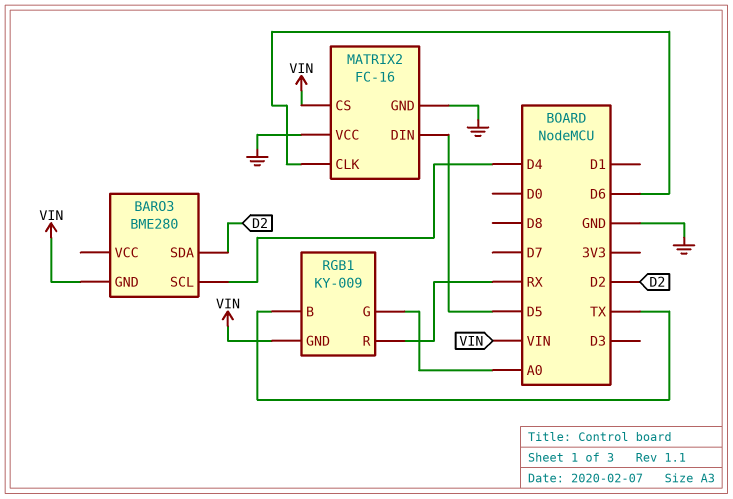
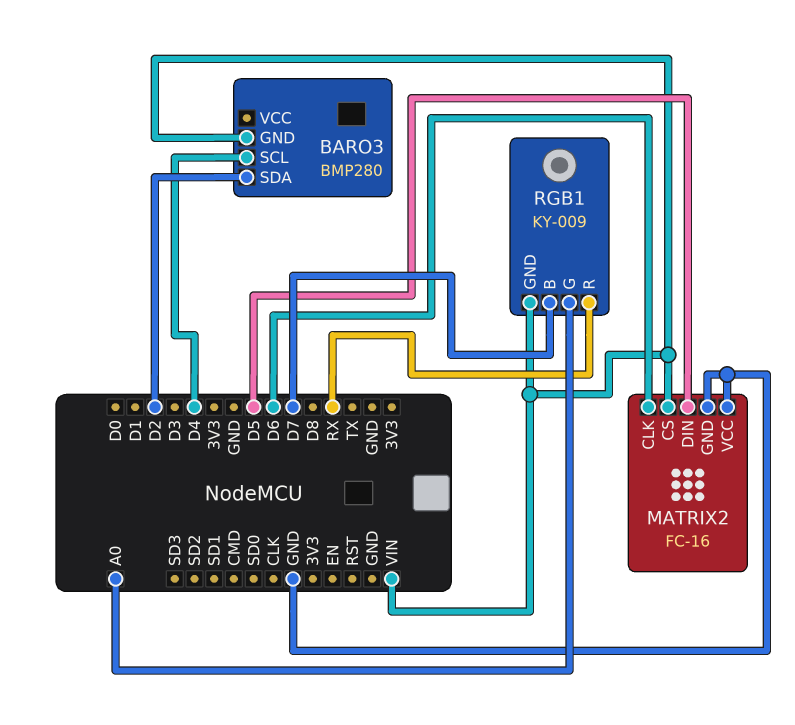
BARO3: BME280 -> BMP280
RGB1 pin B: TX -> D7

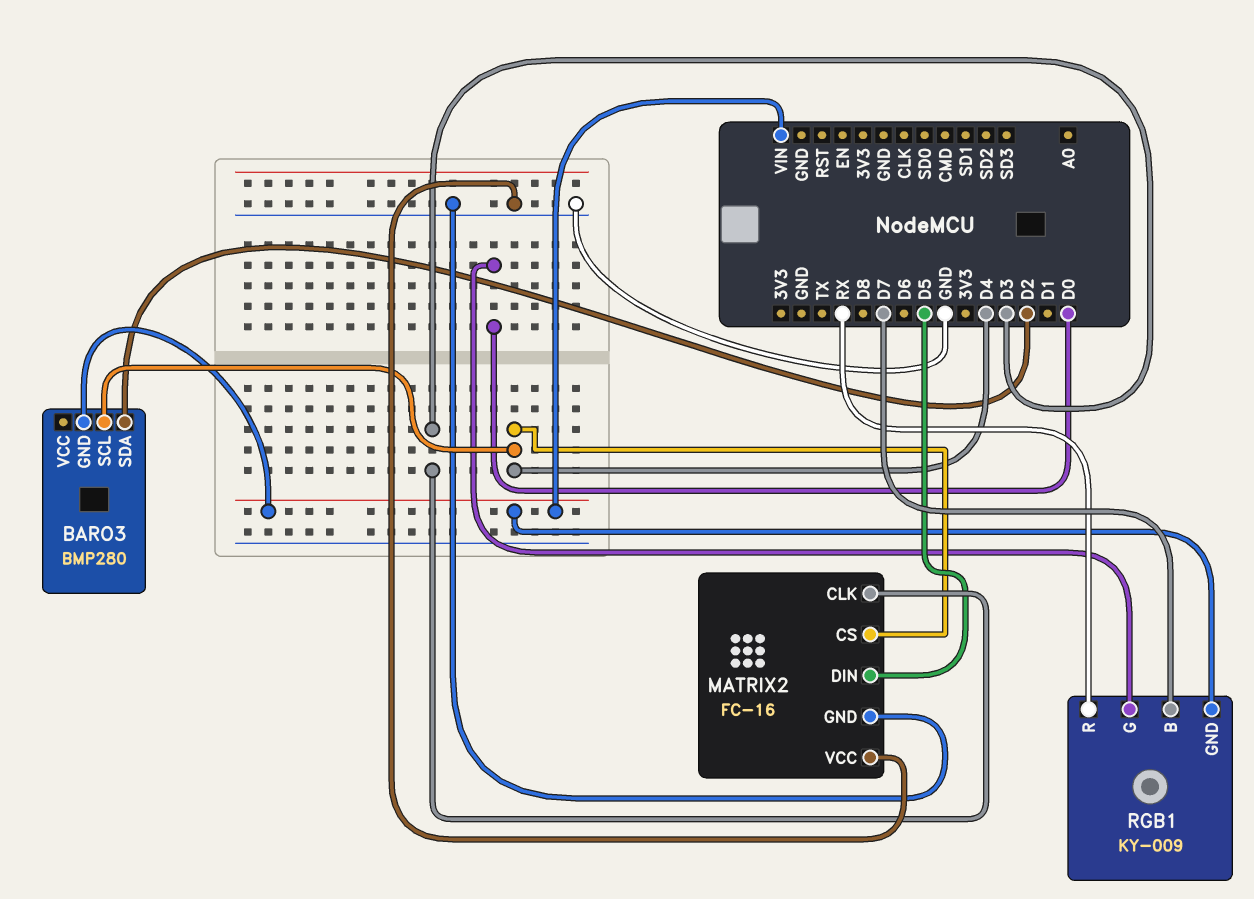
MATRIX2 pin CLK: D6 -> D3
MATRIX2 pin CS: VIN -> D4
RGB1 pin G: A0 -> D0

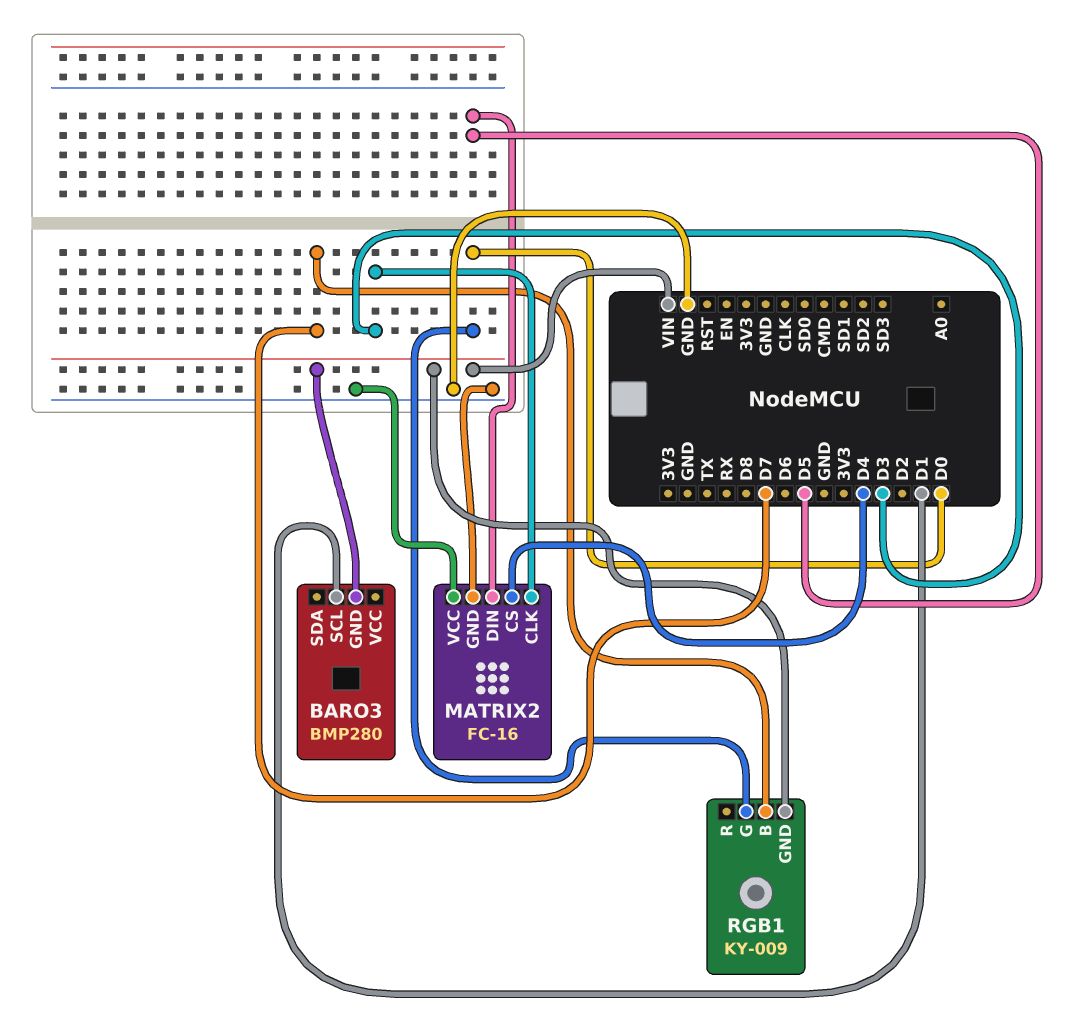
BARO3 pin SCL: D4 -> D1
BARO3 pin SDA: D2 -> none
RGB1 pin R: RX -> none

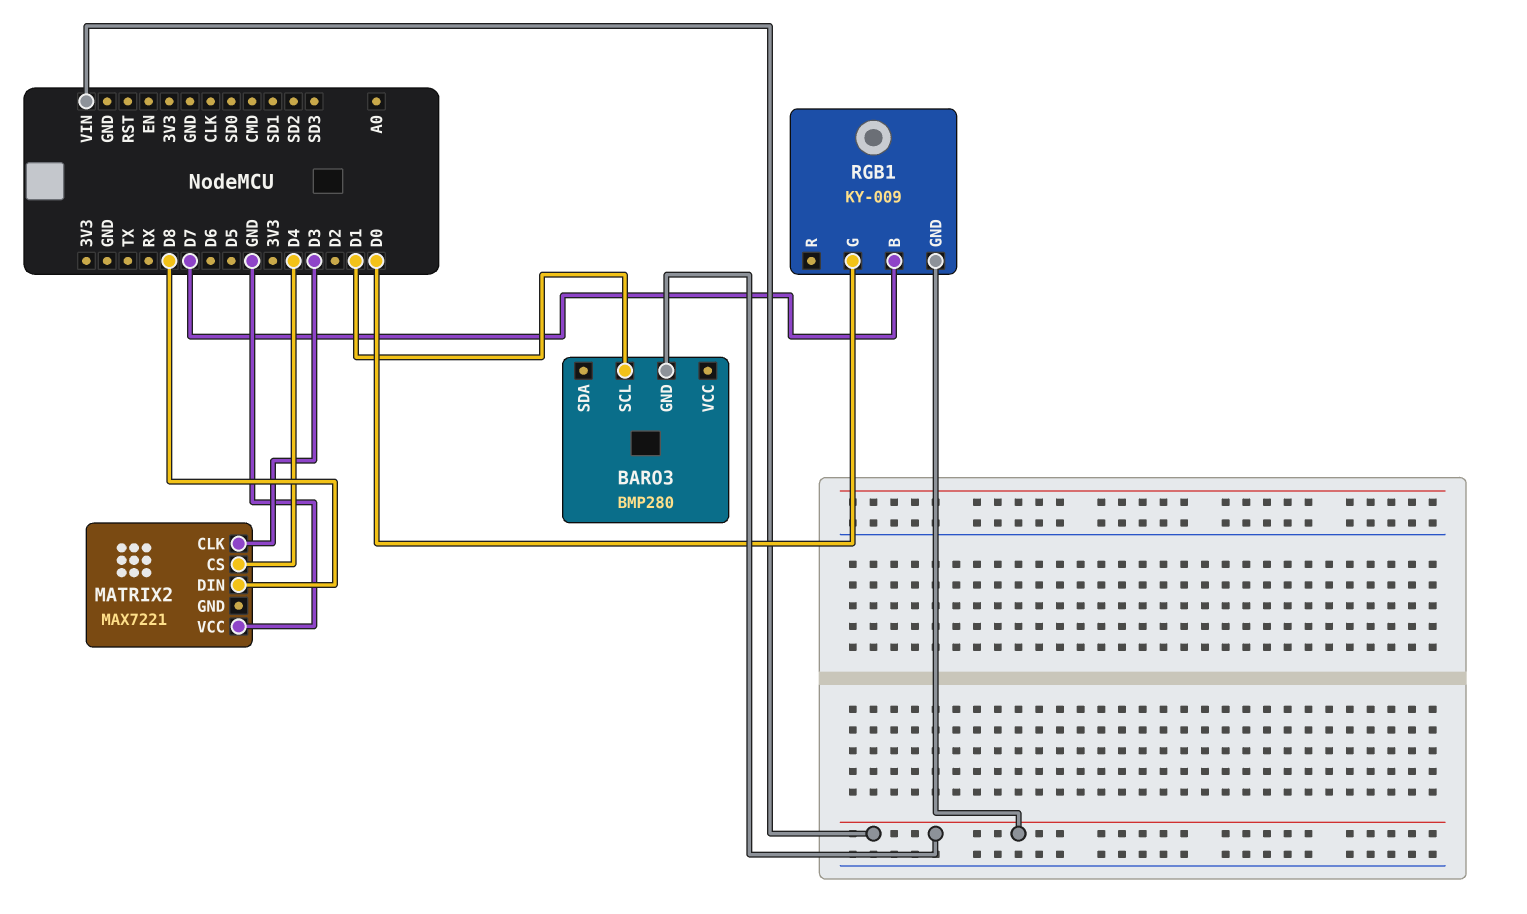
MATRIX2: FC-16 -> MAX7221
MATRIX2 pin DIN: D5 -> D8
MATRIX2 pin GND: GND -> none

